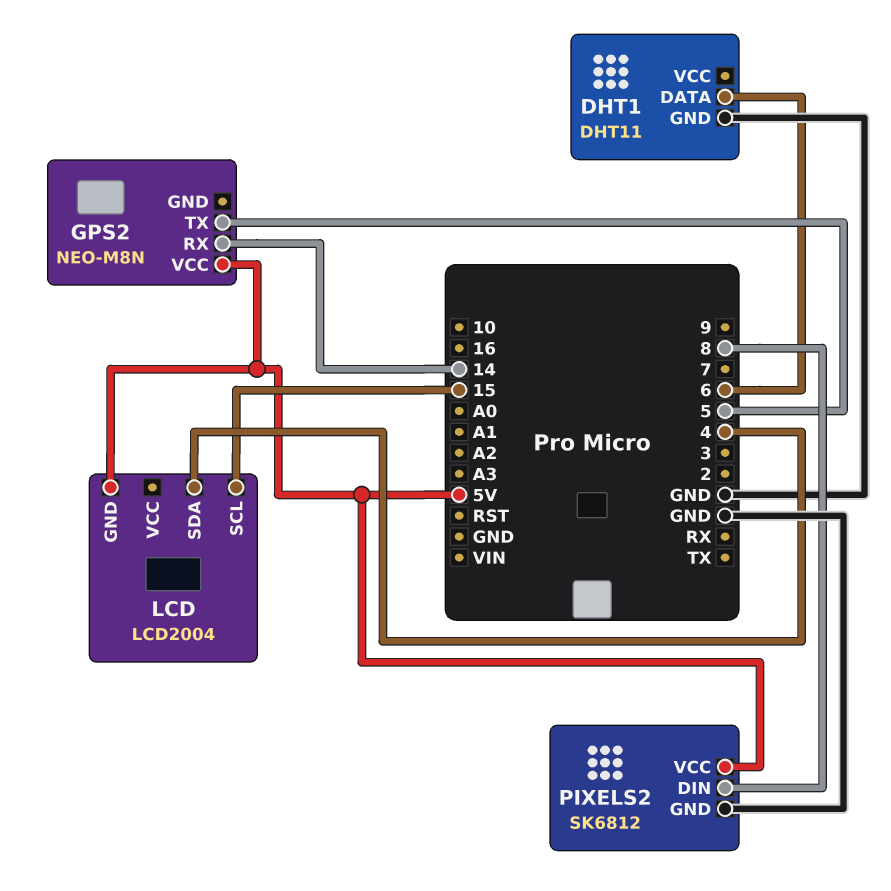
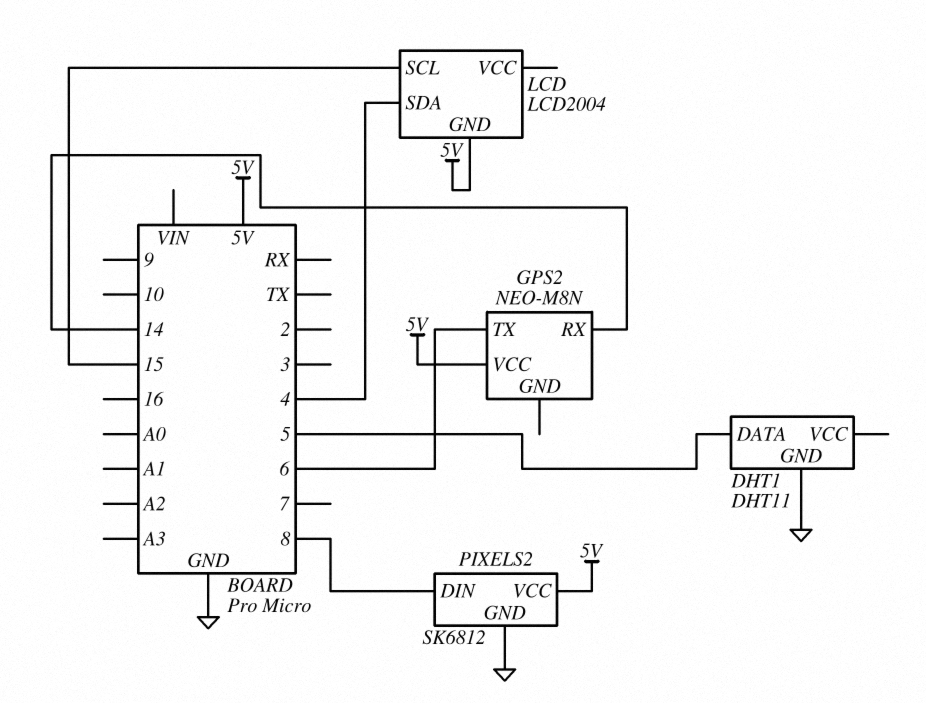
DHT1 pin DATA: 6 -> 5
GPS2 pin TX: 5 -> 6

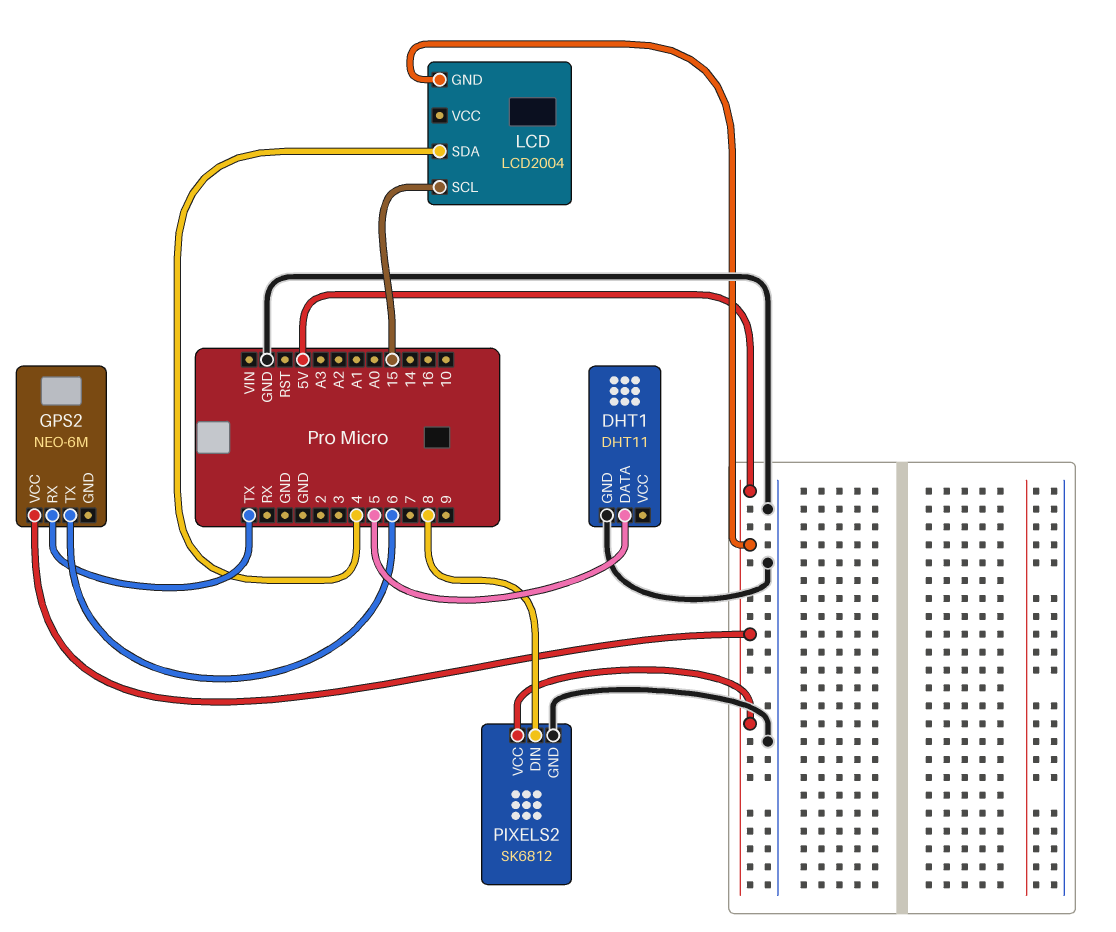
GPS2: NEO-M8N -> NEO-6M
GPS2 pin RX: 14 -> TX

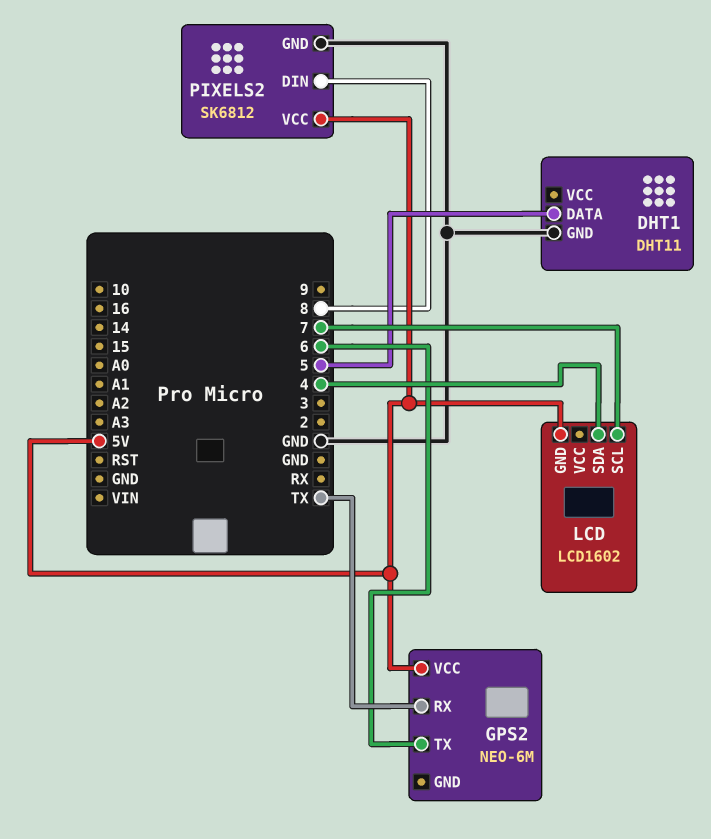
LCD: LCD2004 -> LCD1602
LCD pin SCL: 15 -> 7

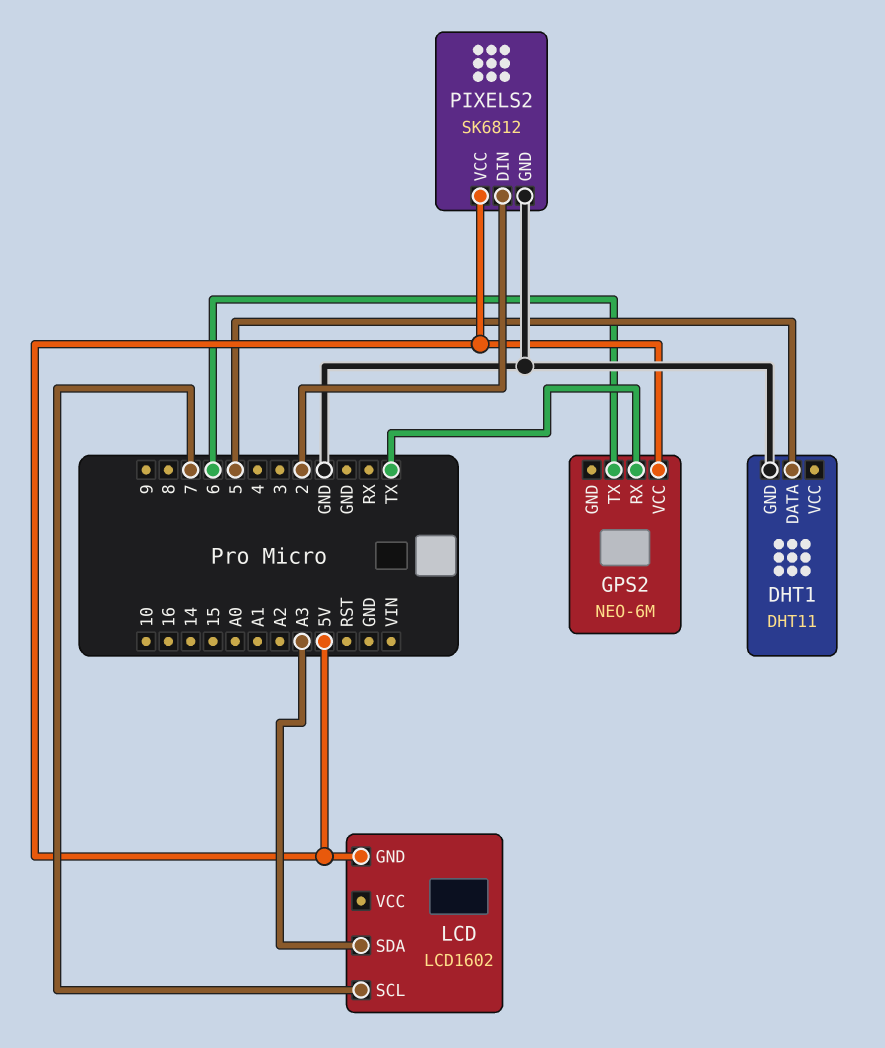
LCD pin SDA: 4 -> A3
PIXELS2 pin DIN: 8 -> 2

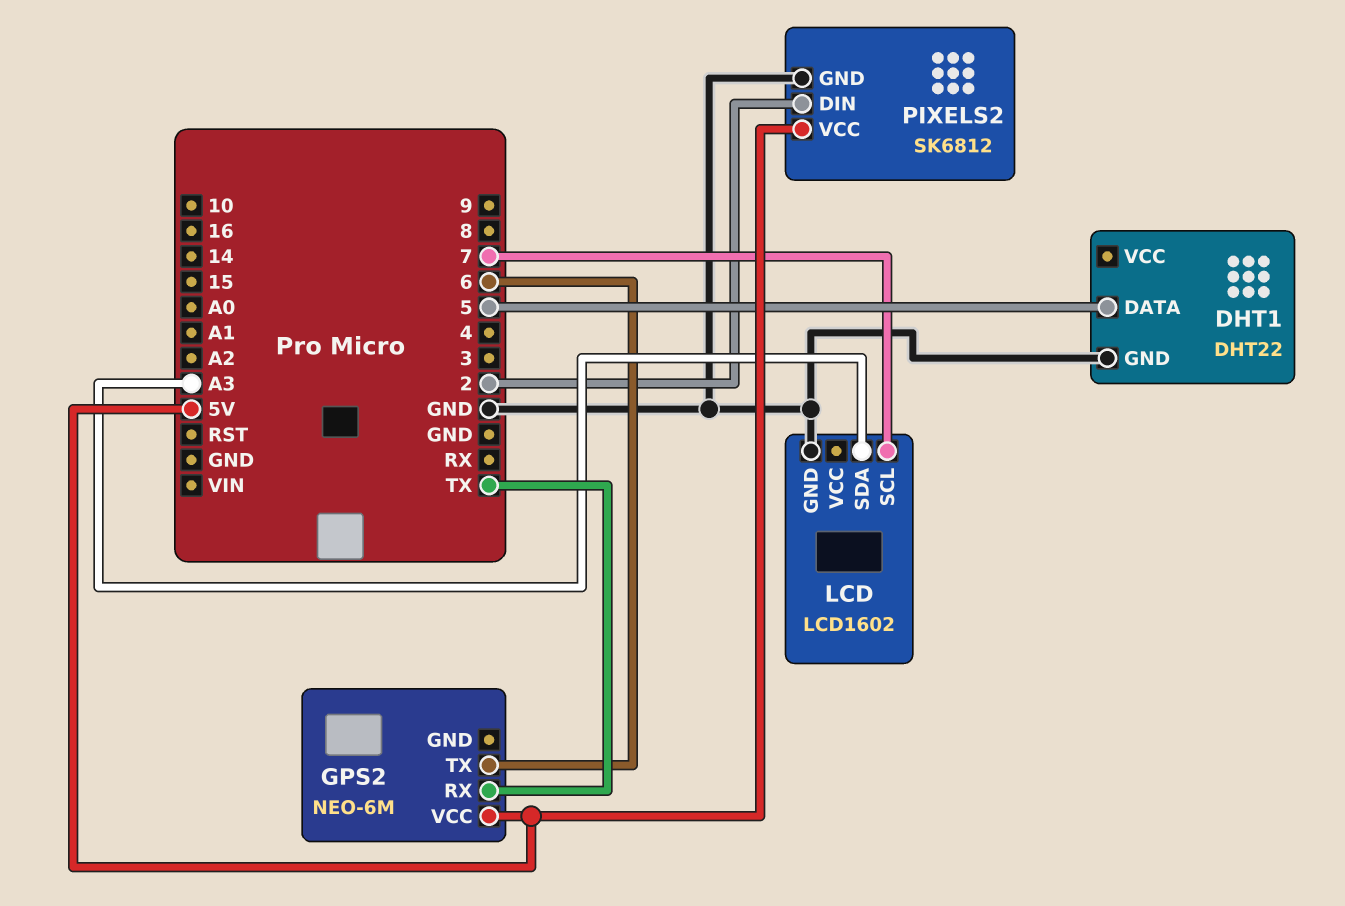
DHT1: DHT11 -> DHT22
LCD pin GND: 5V -> GND

